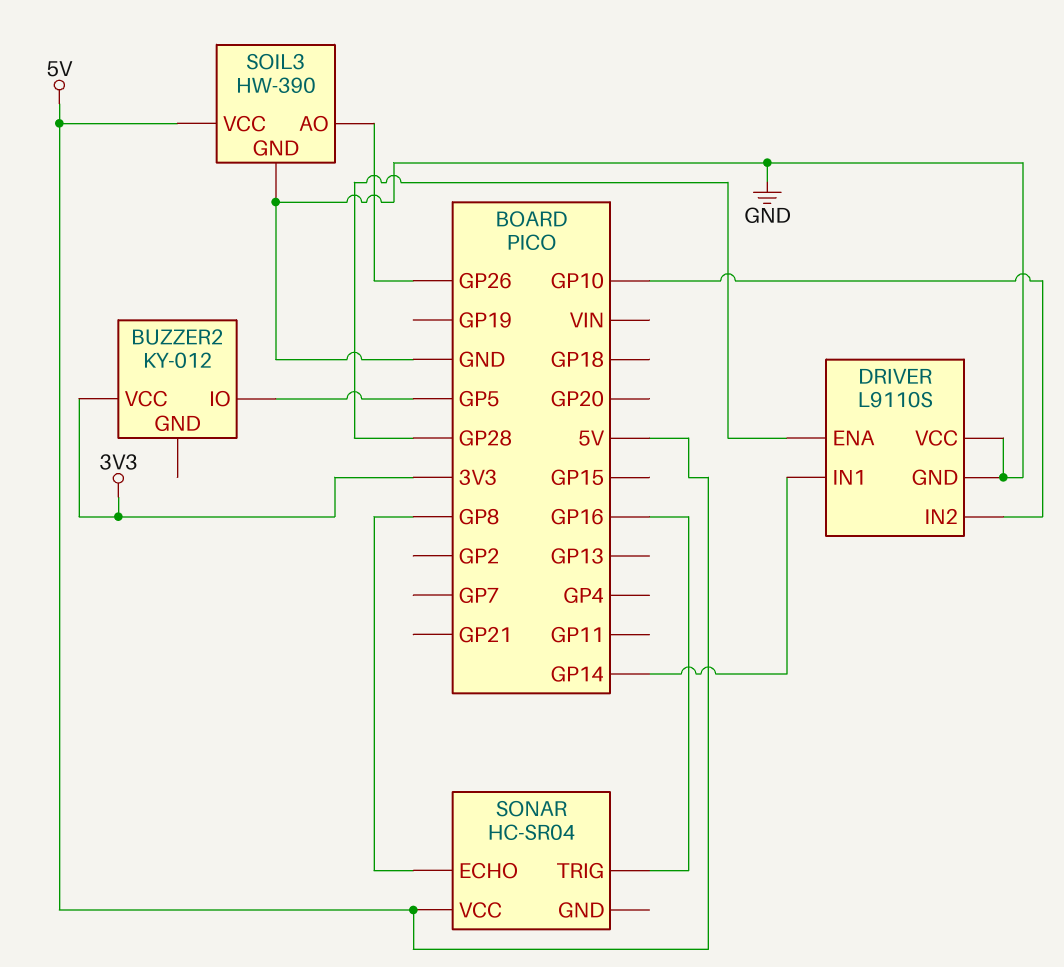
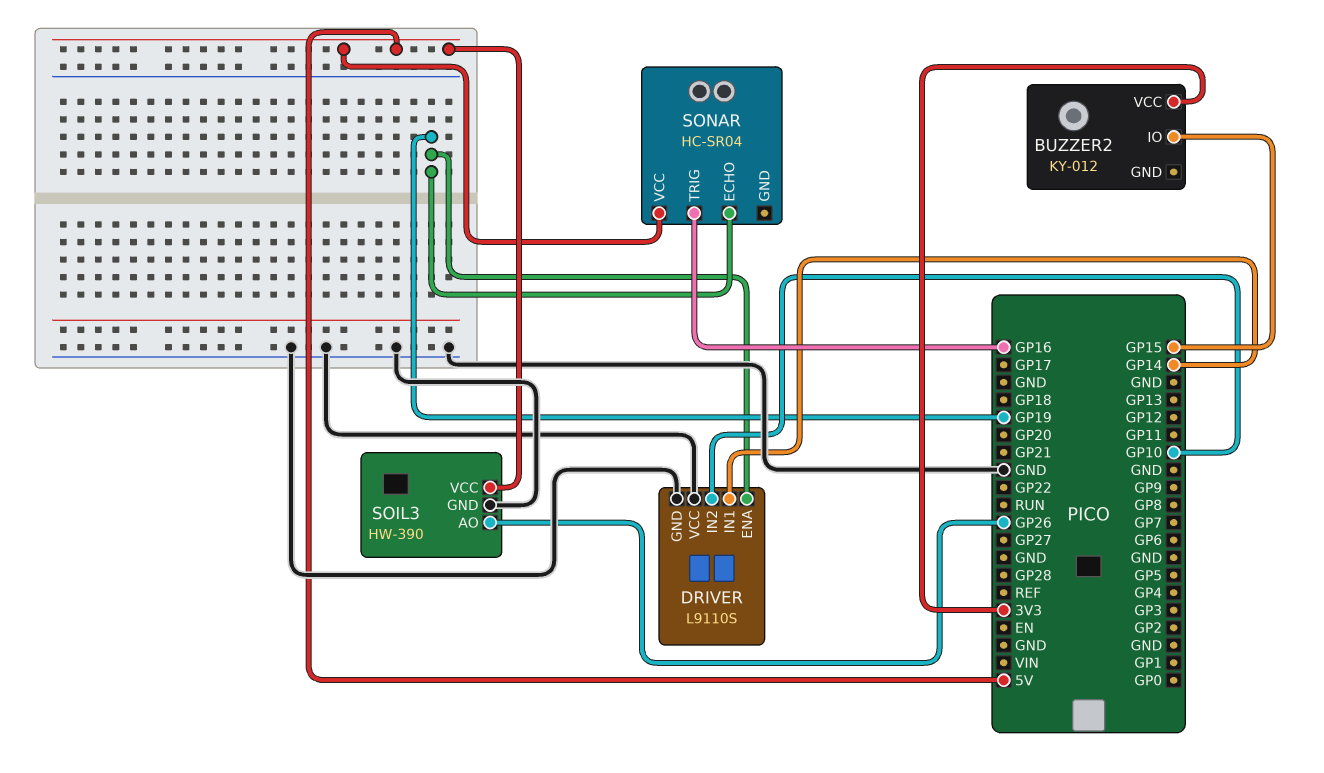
BUZZER2 pin IO: GP5 -> GP15
DRIVER pin ENA: GP28 -> GP19
SONAR pin ECHO: GP8 -> GP19

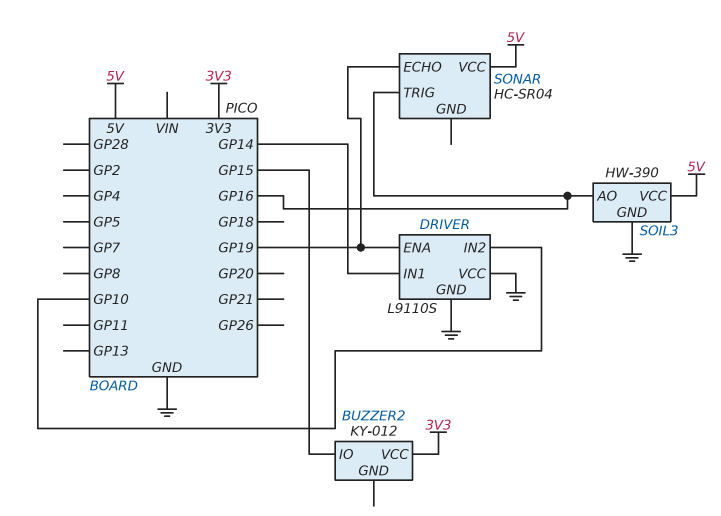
SOIL3 pin AO: GP26 -> GP16

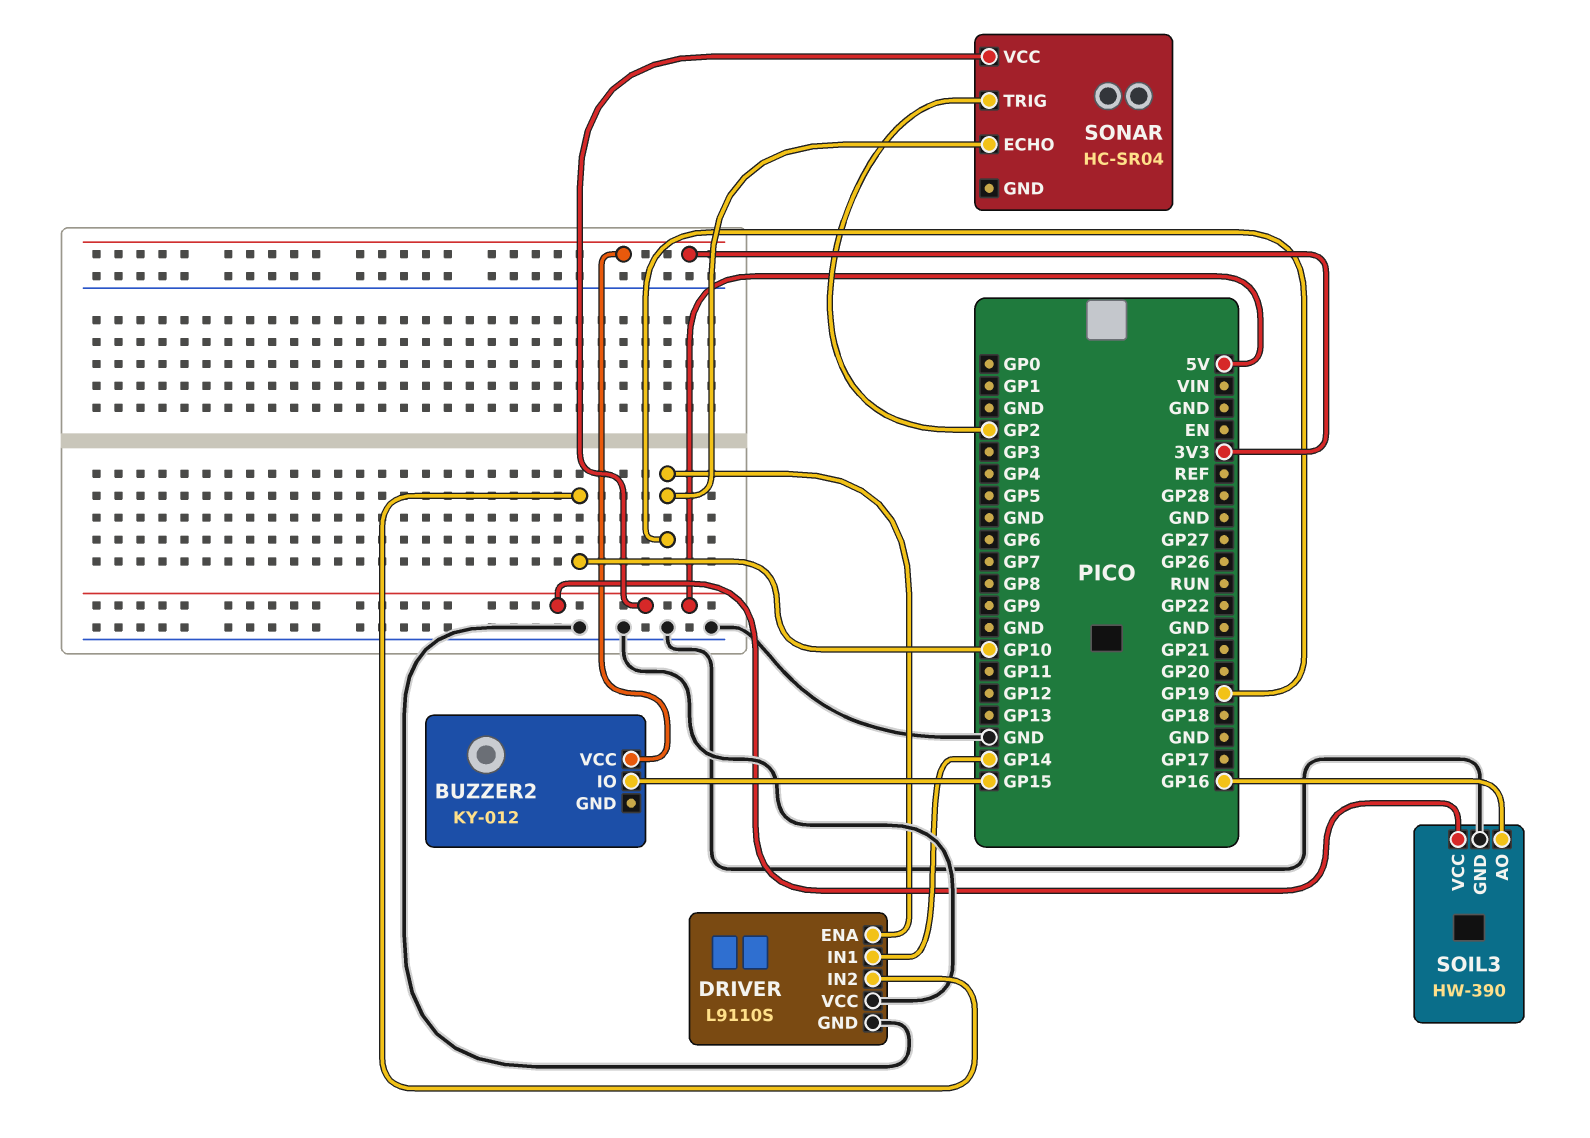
SONAR pin TRIG: GP16 -> GP2

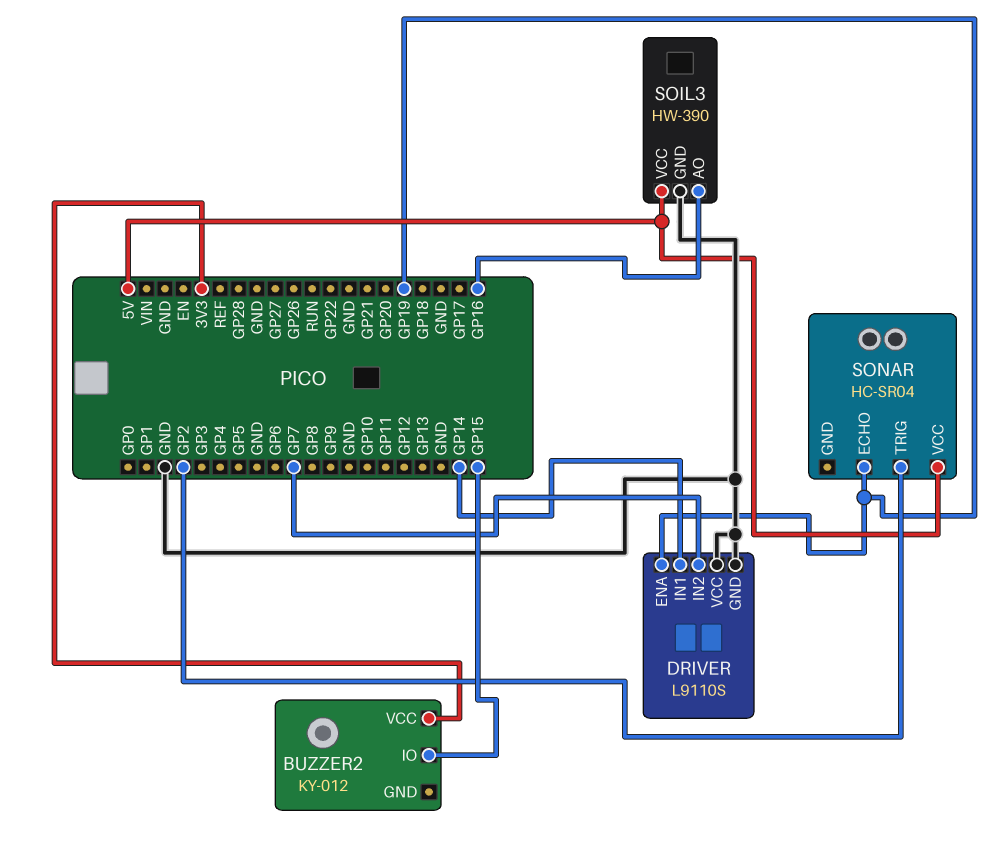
DRIVER pin IN2: GP10 -> GP7

